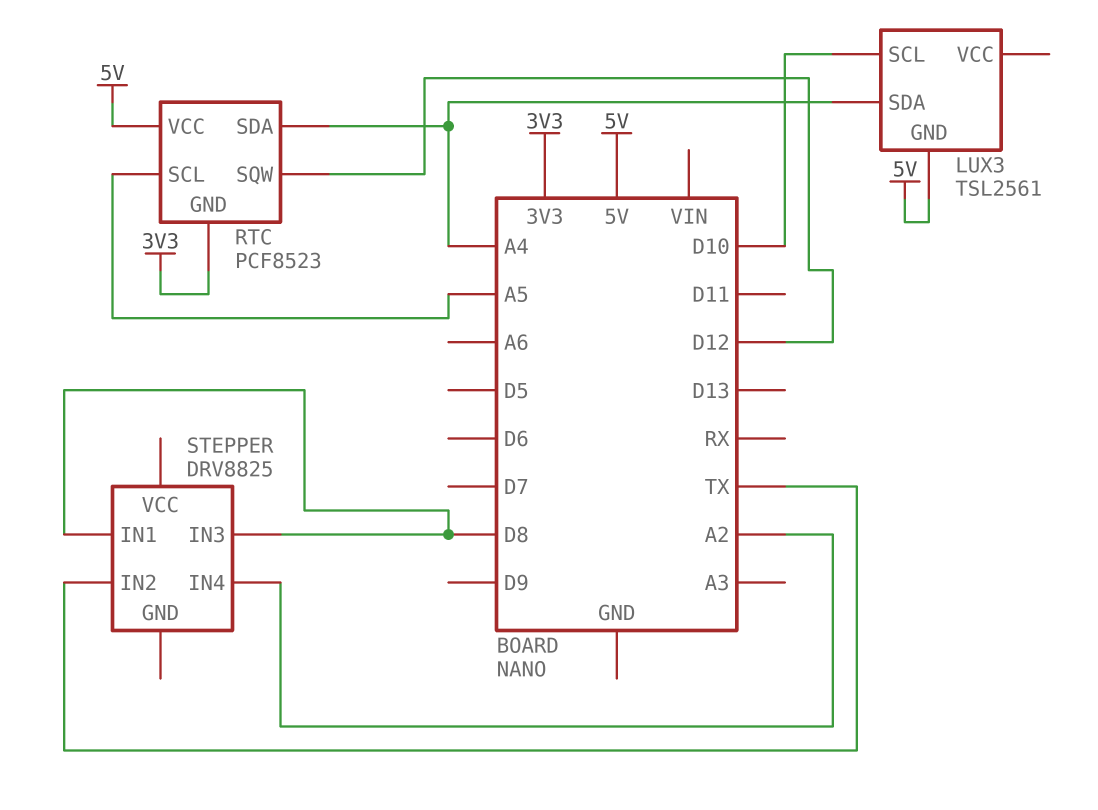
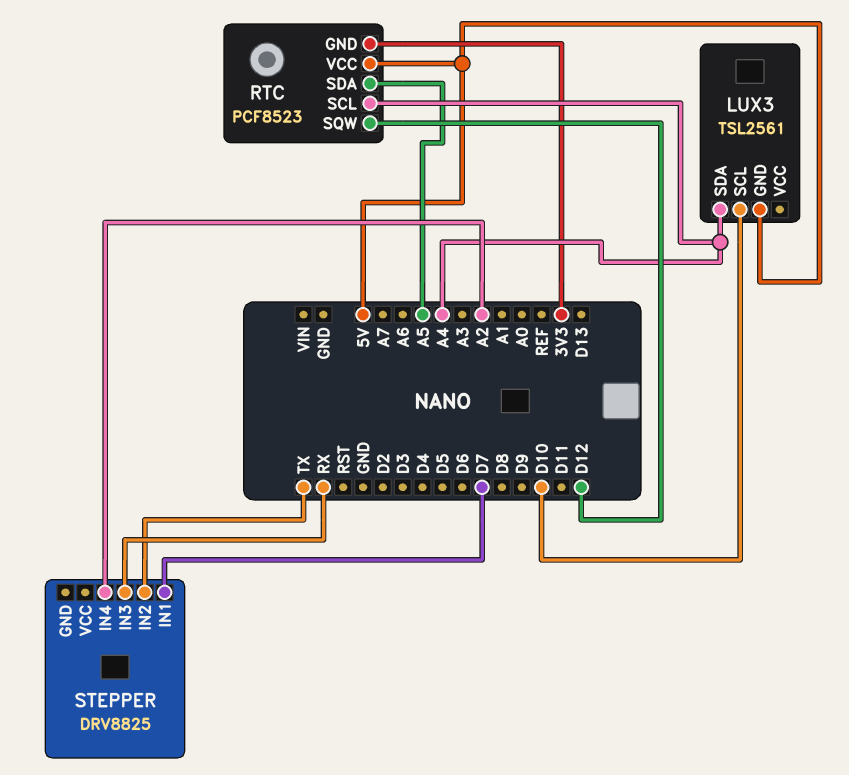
RTC pin SCL: A5 -> A4
RTC pin SDA: A4 -> A5
STEPPER pin IN1: D8 -> D7
STEPPER pin IN3: D8 -> RX

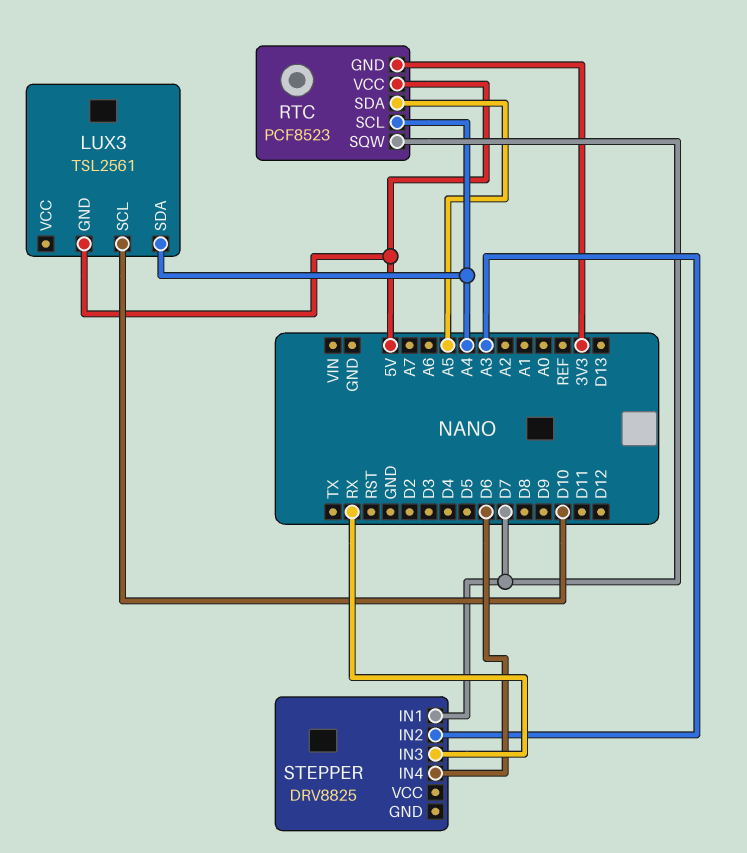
RTC pin SQW: D12 -> D7
STEPPER pin IN2: TX -> A3
STEPPER pin IN4: A2 -> D6

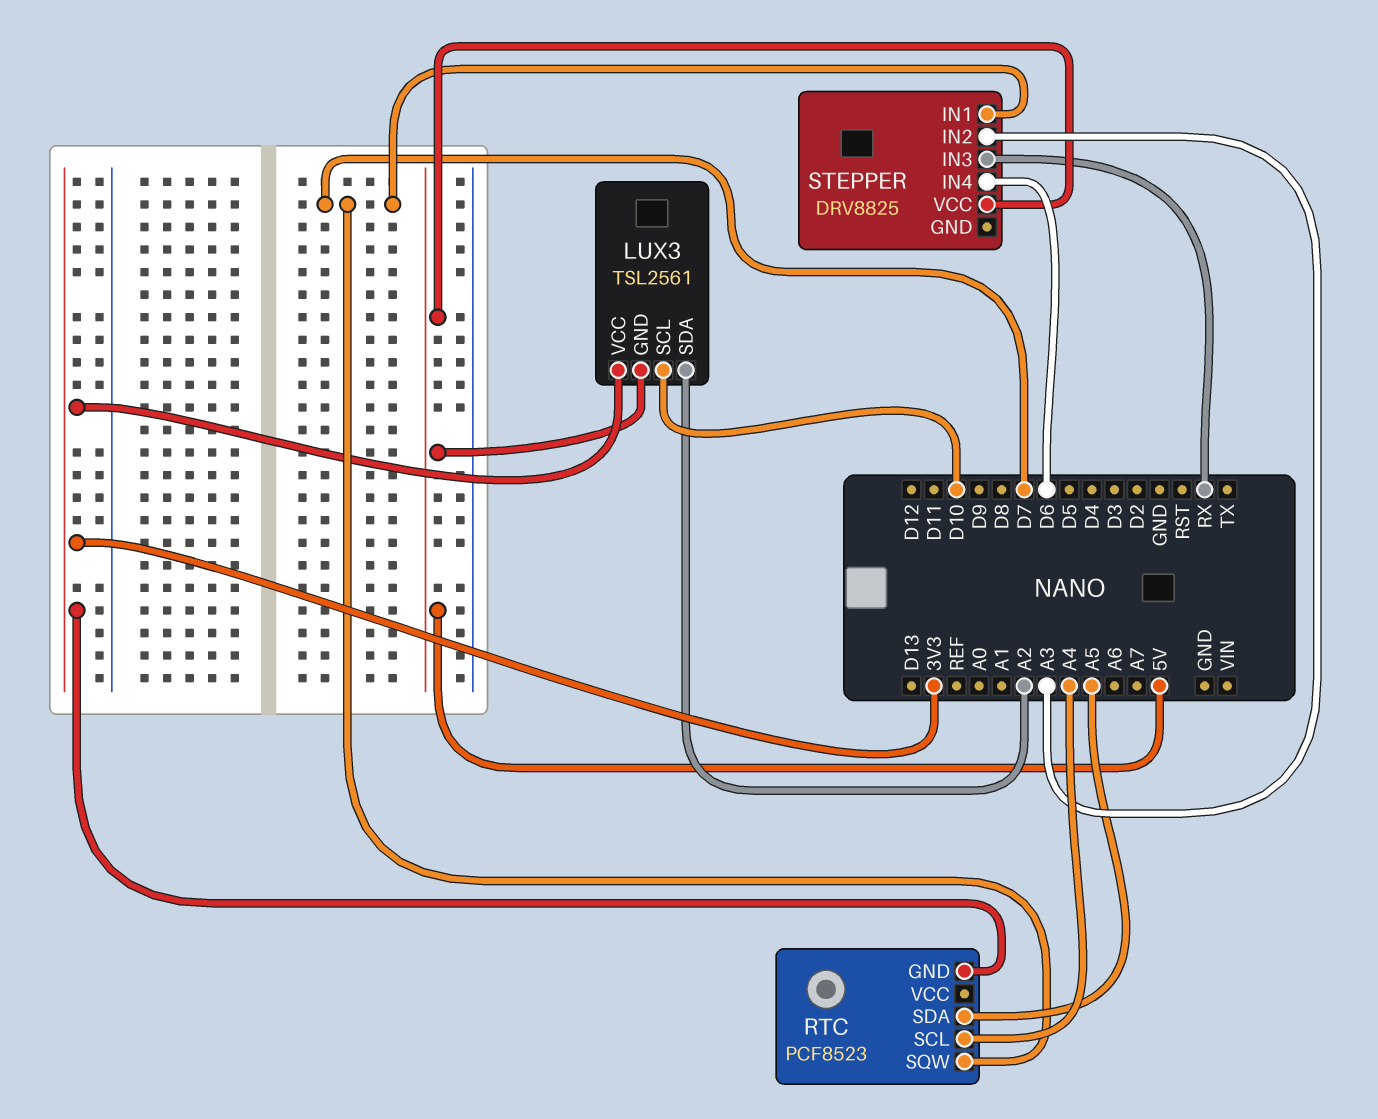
LUX3 pin SDA: A4 -> A2
LUX3 pin VCC: none -> 3V3
RTC pin VCC: 5V -> none
STEPPER pin VCC: none -> 5V

